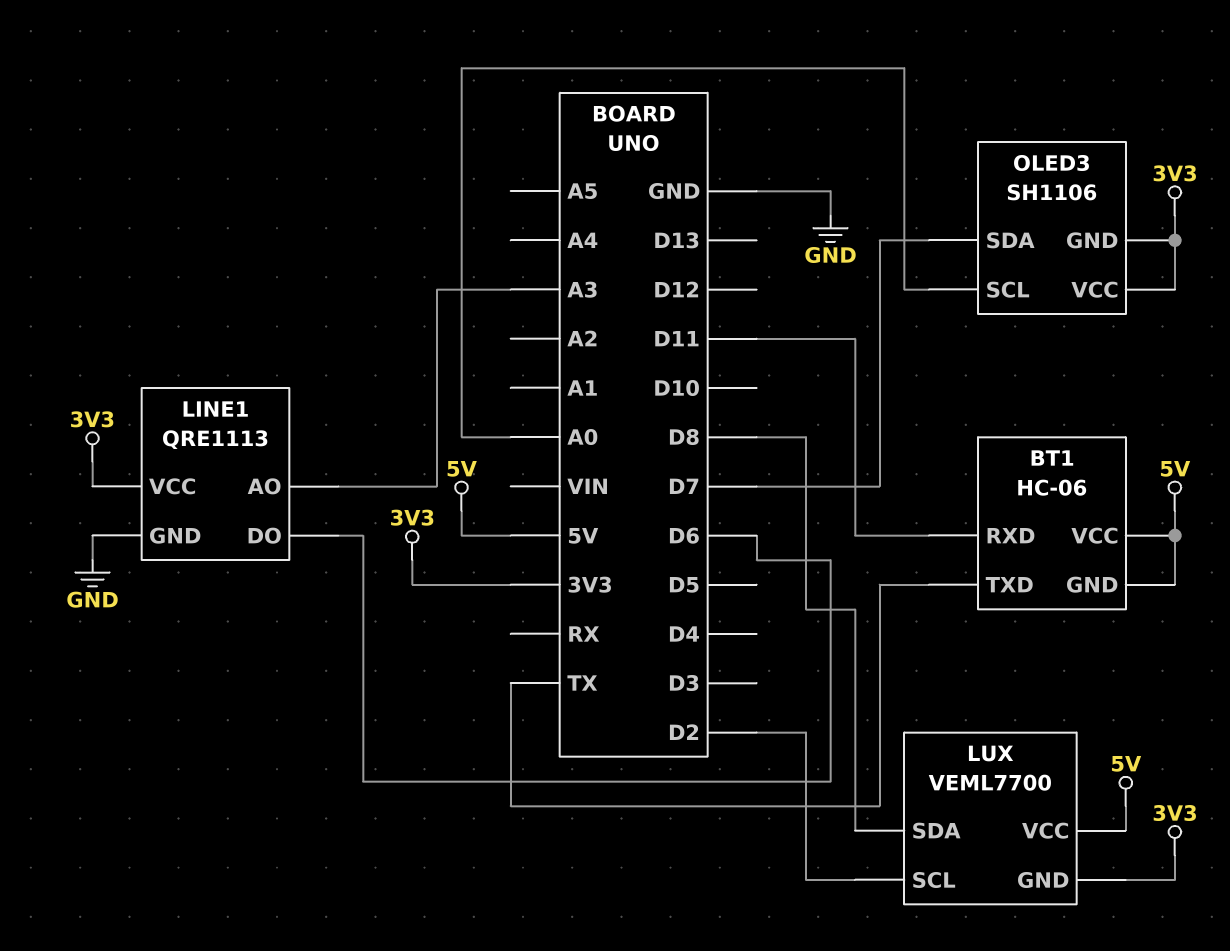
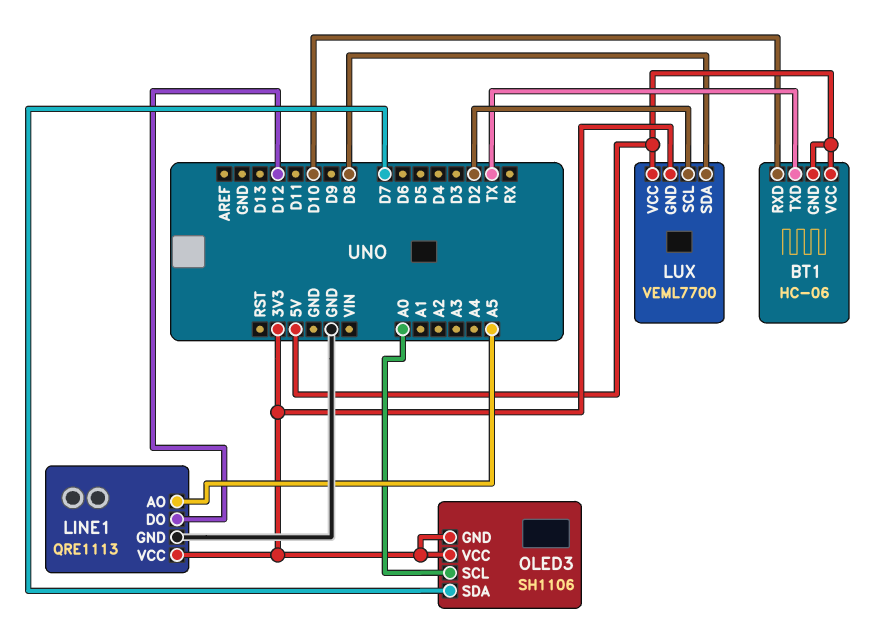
BT1 pin RXD: D11 -> D10
LINE1 pin AO: A3 -> A5
LINE1 pin DO: D6 -> D12

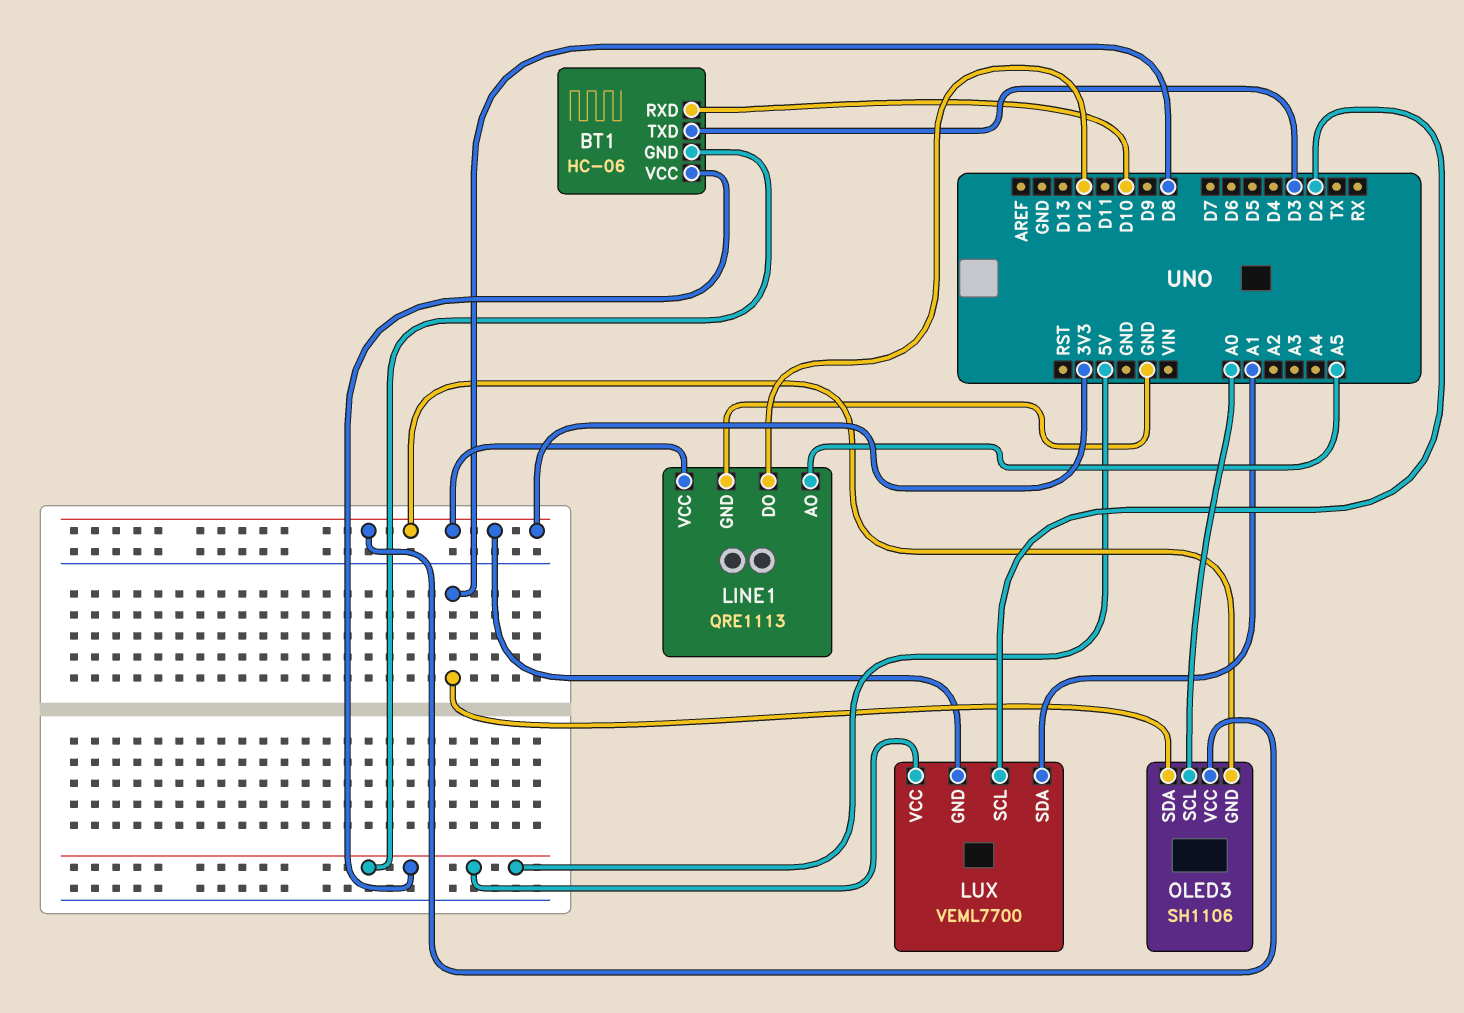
BT1 pin TXD: TX -> D3
LUX pin SDA: D8 -> A1
OLED3 pin SDA: D7 -> D8

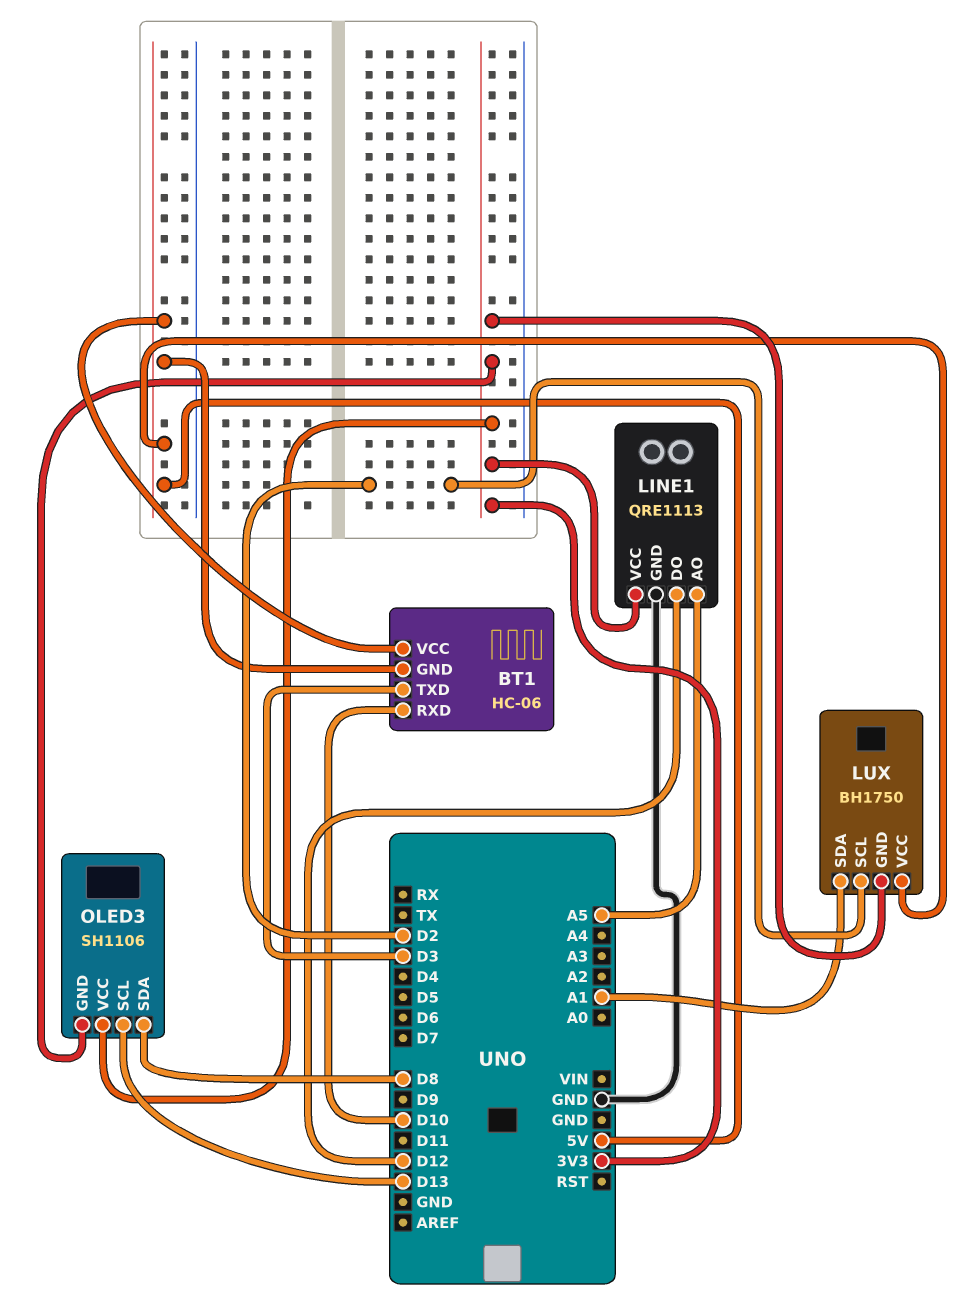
LUX: VEML7700 -> BH1750
OLED3 pin SCL: A0 -> D13

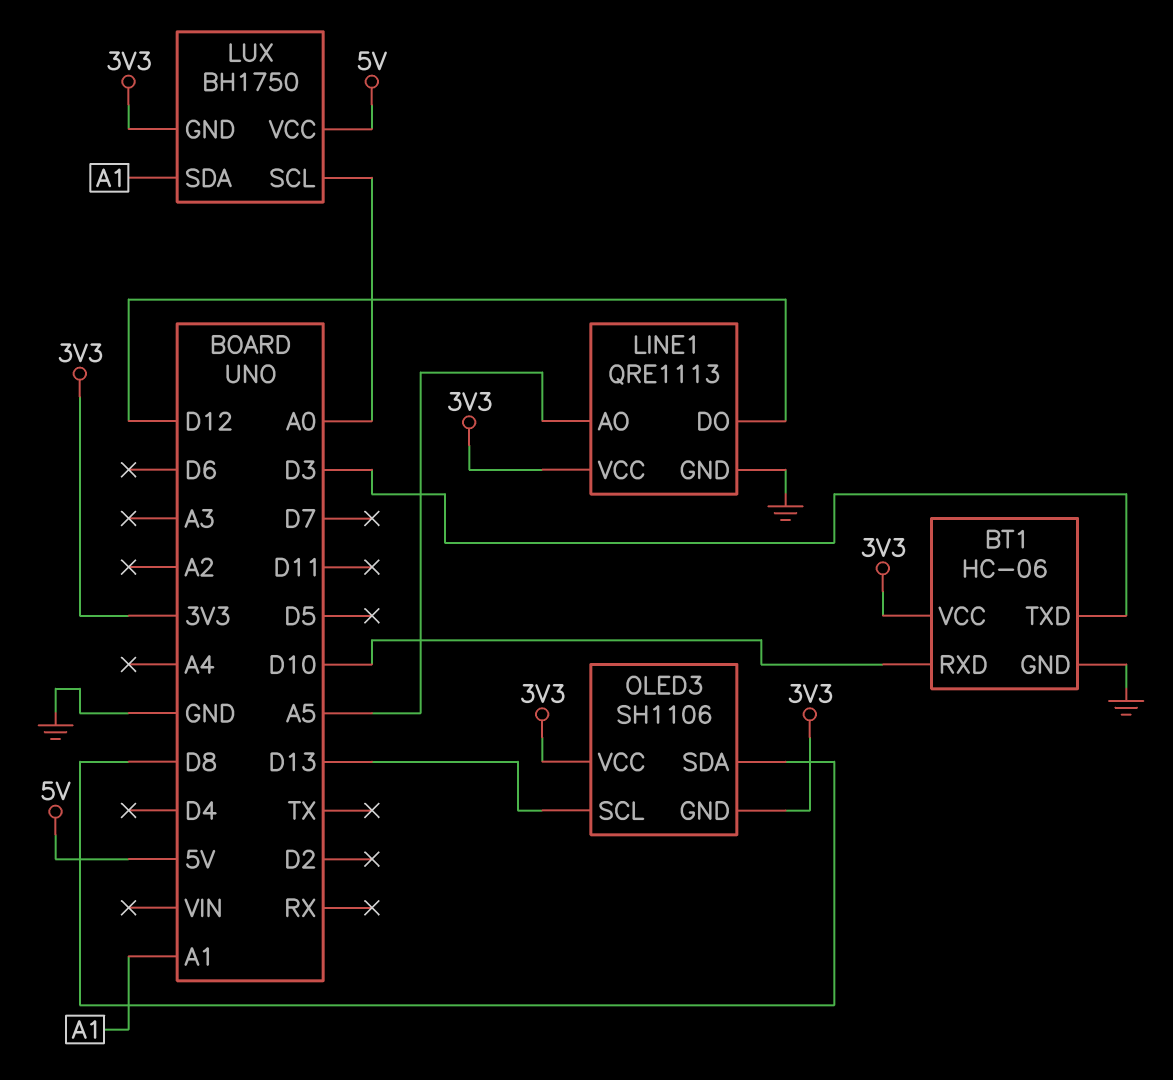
BT1 pin GND: 5V -> GND
BT1 pin VCC: 5V -> 3V3
LUX pin SCL: D2 -> A0

